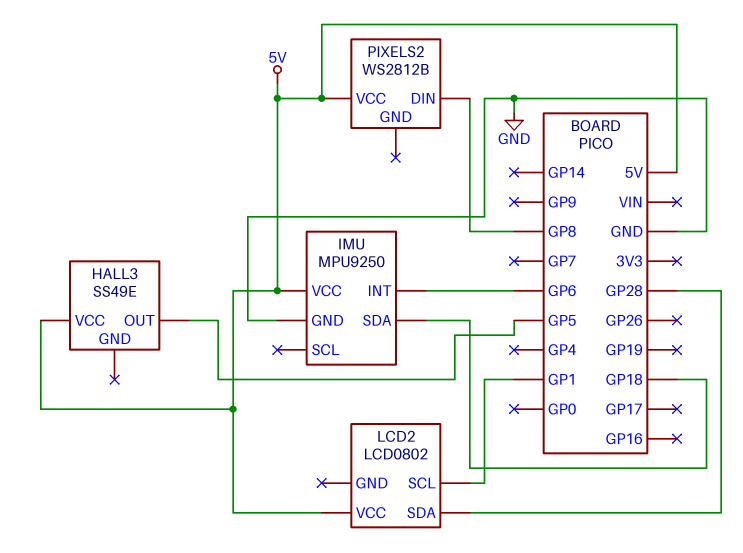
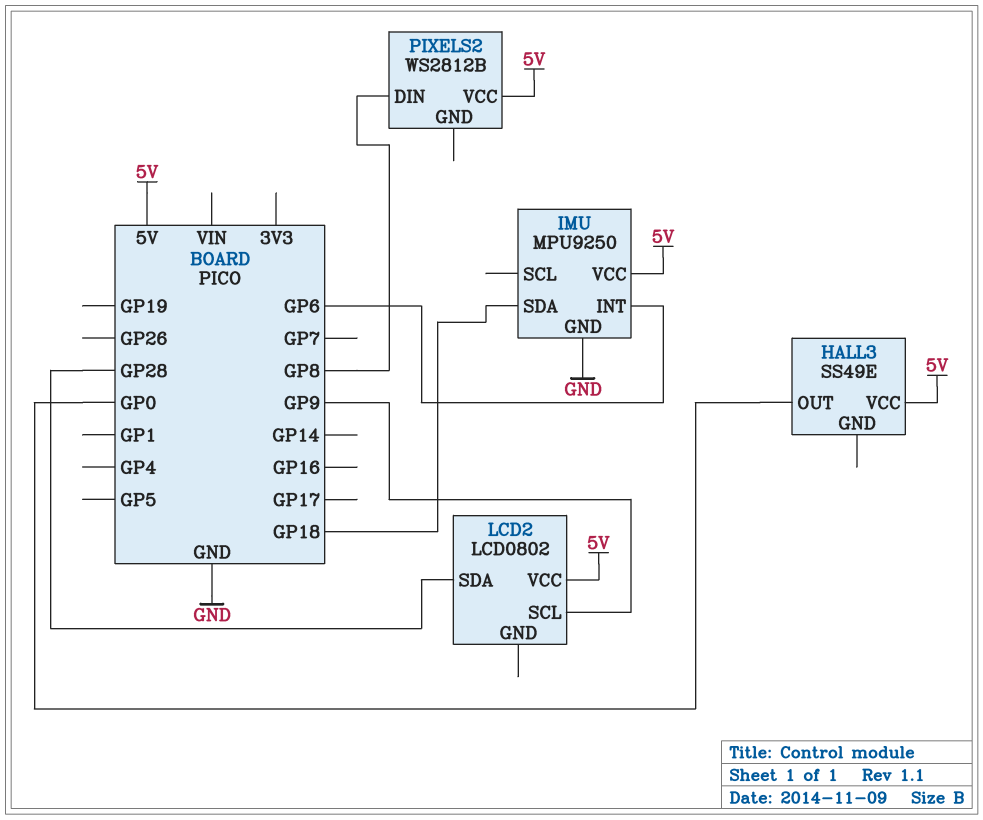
HALL3 pin OUT: GP5 -> GP0
LCD2 pin SCL: GP1 -> GP9

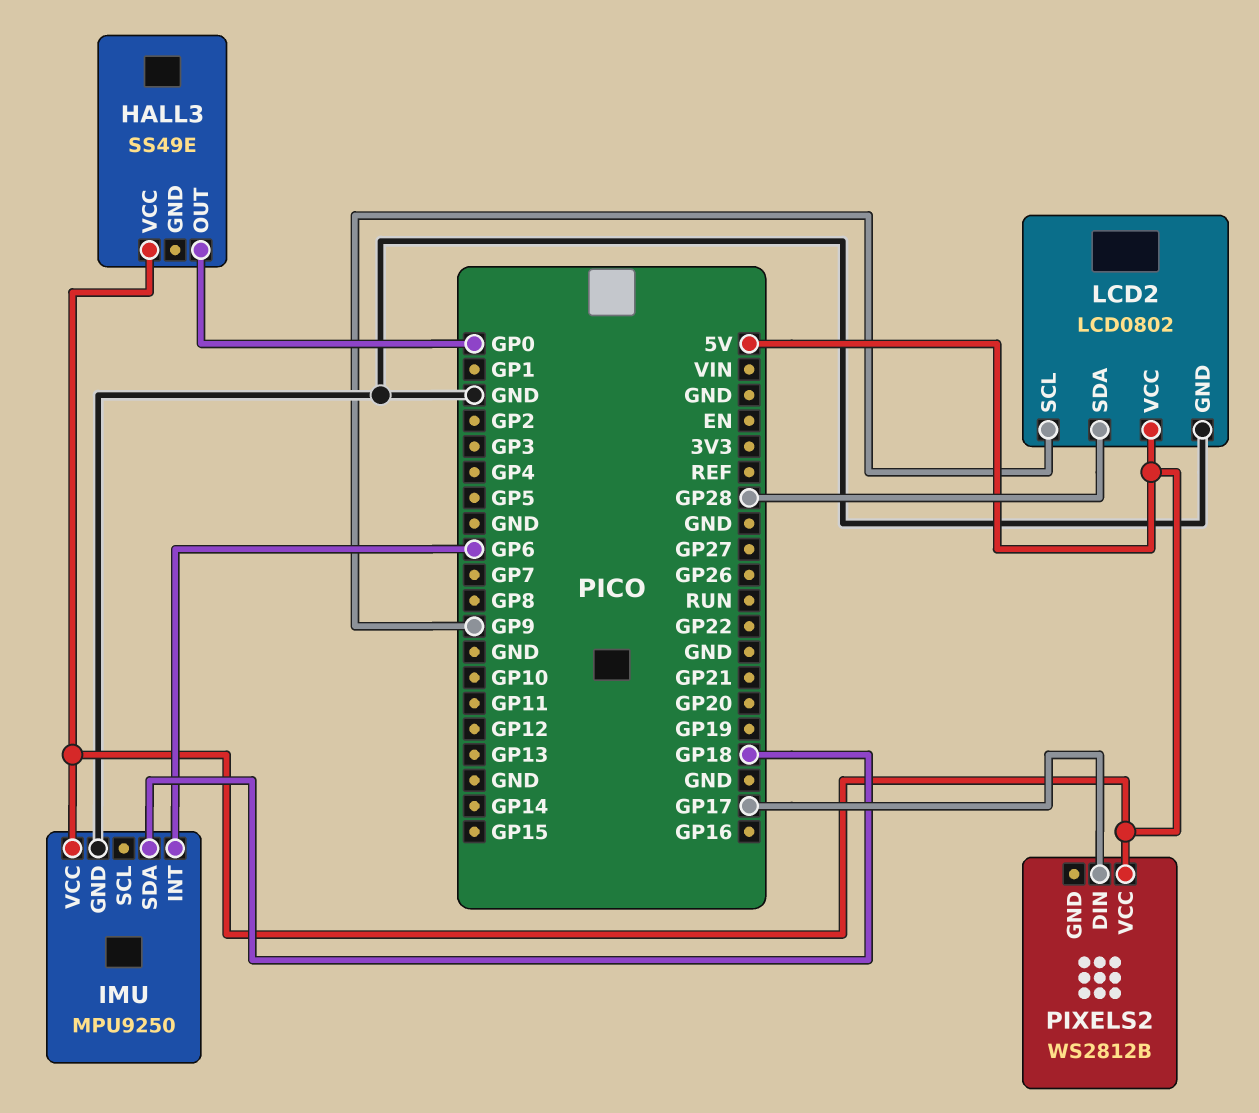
LCD2 pin GND: none -> GND
PIXELS2 pin DIN: GP8 -> GP17

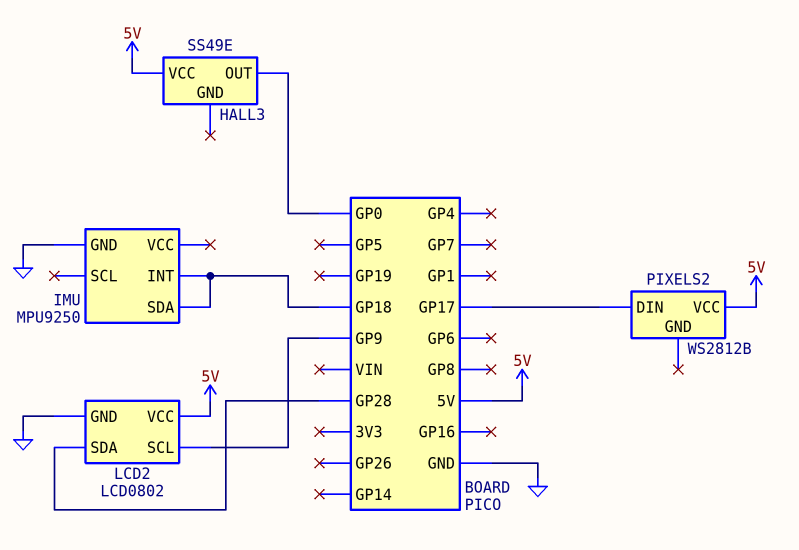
IMU pin INT: GP6 -> GP18
IMU pin VCC: 5V -> none

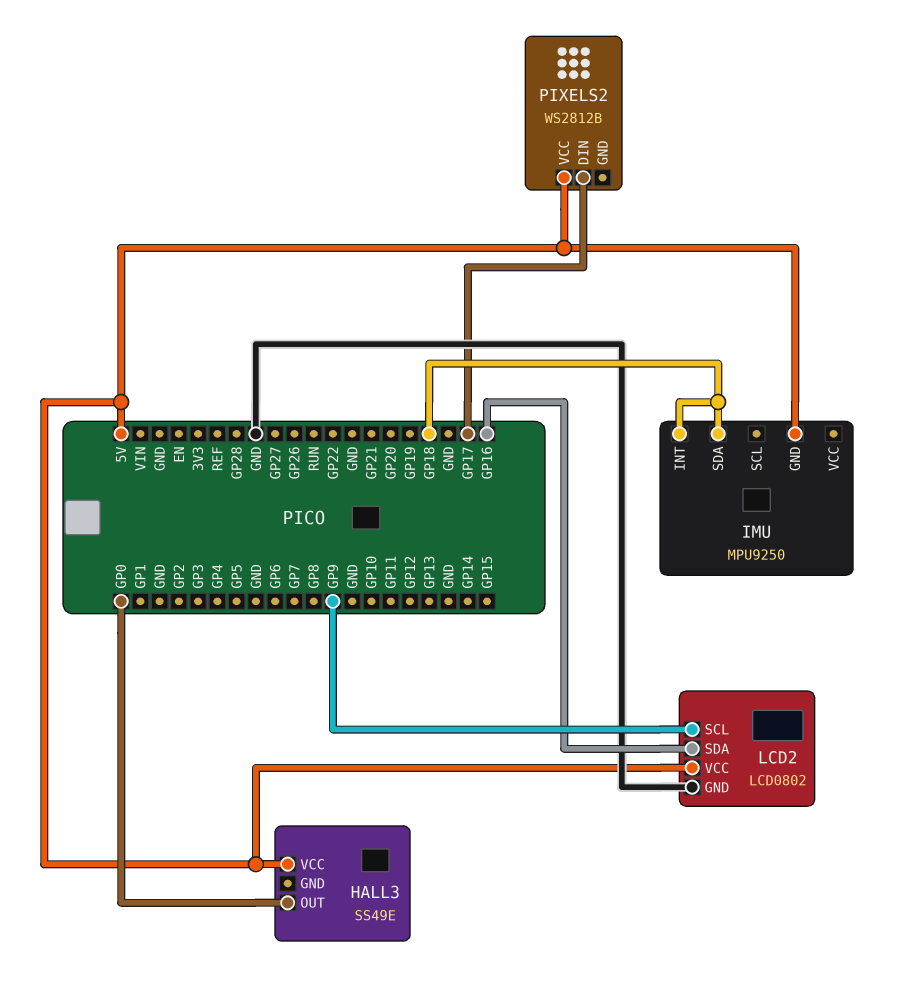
IMU pin GND: GND -> 5V
LCD2 pin SDA: GP28 -> GP16

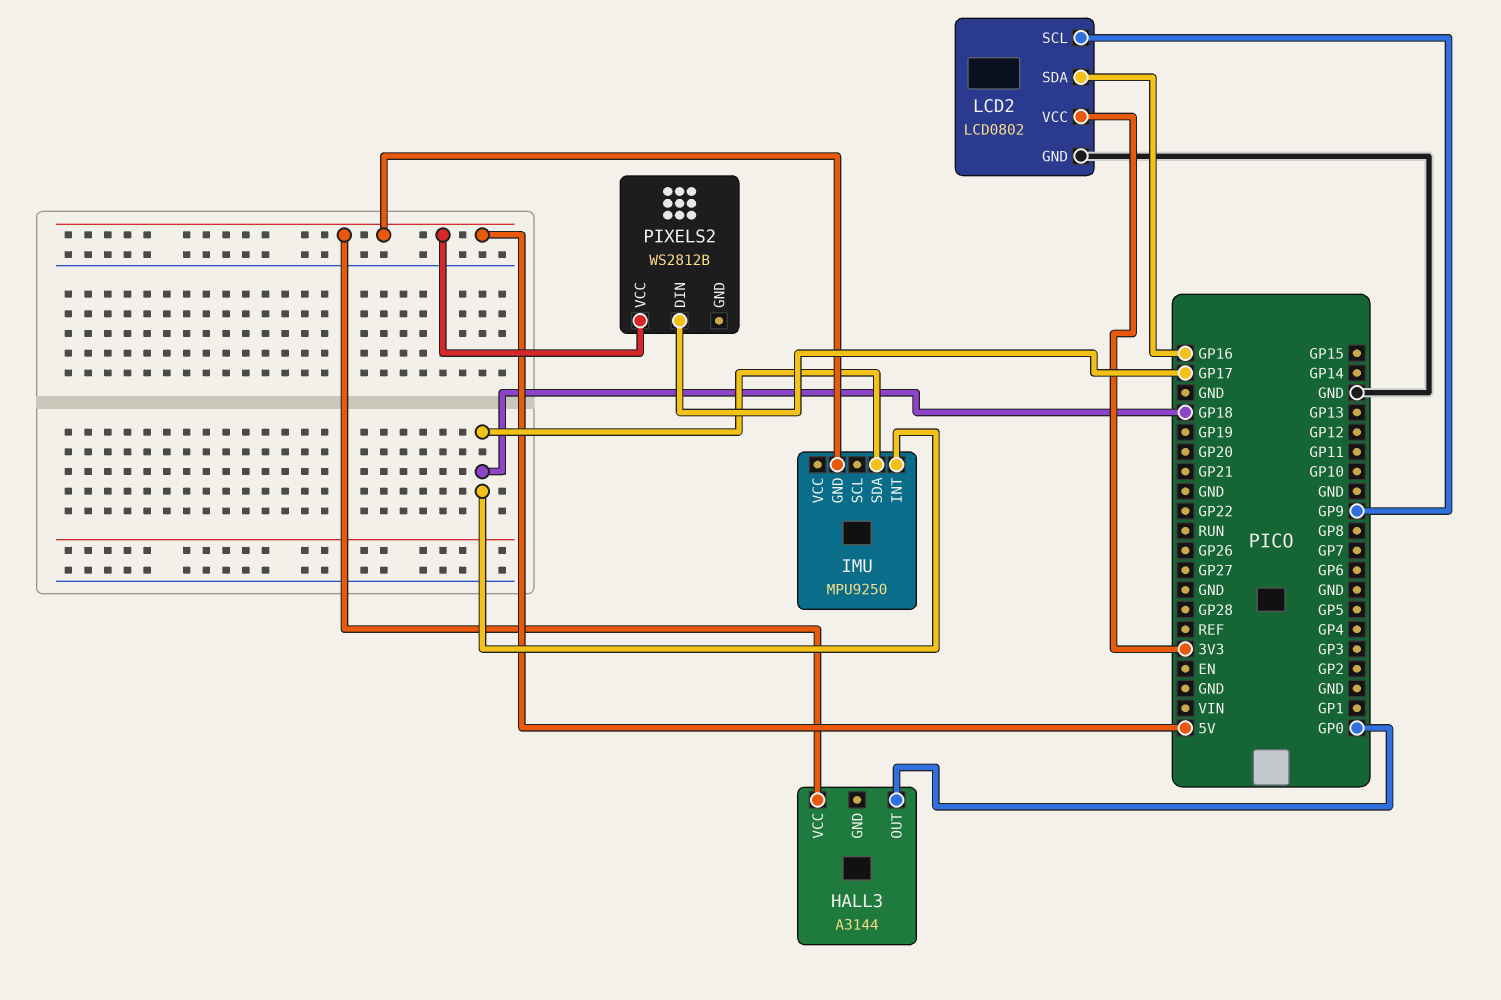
HALL3: SS49E -> A3144
LCD2 pin VCC: 5V -> 3V3

